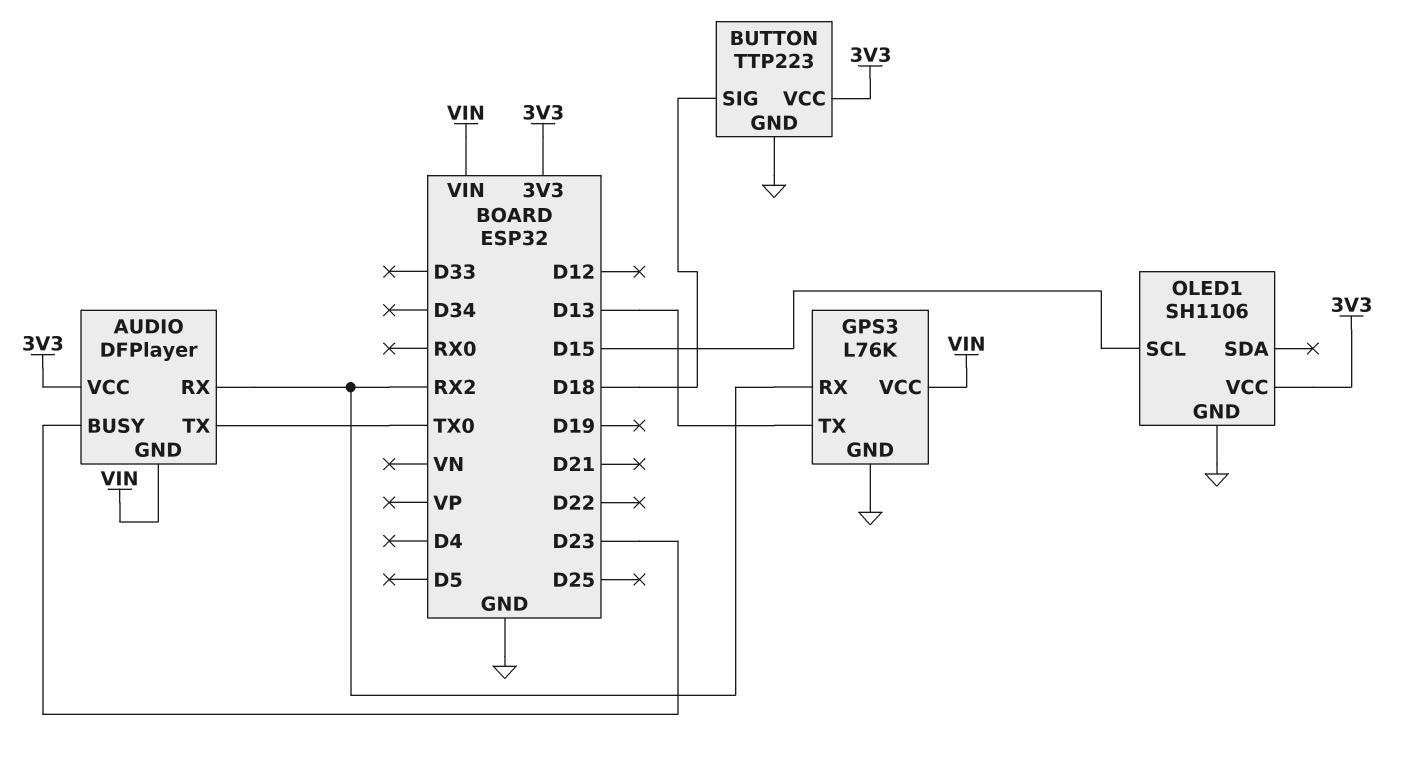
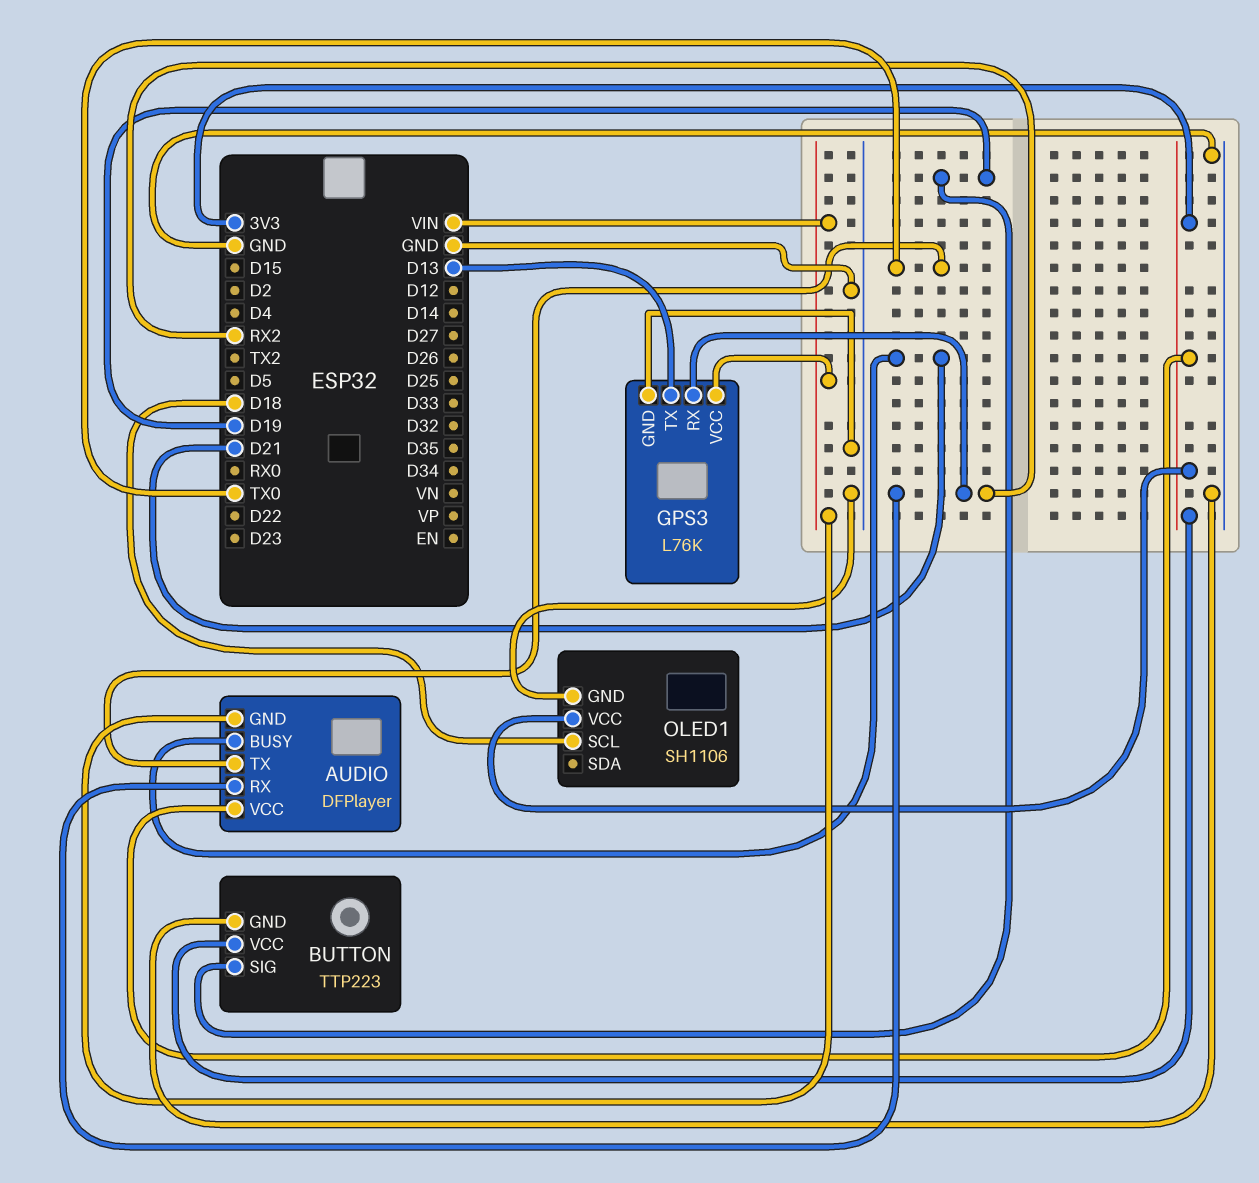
AUDIO pin BUSY: D23 -> D21
BUTTON pin SIG: D18 -> D19
OLED1 pin SCL: D15 -> D18

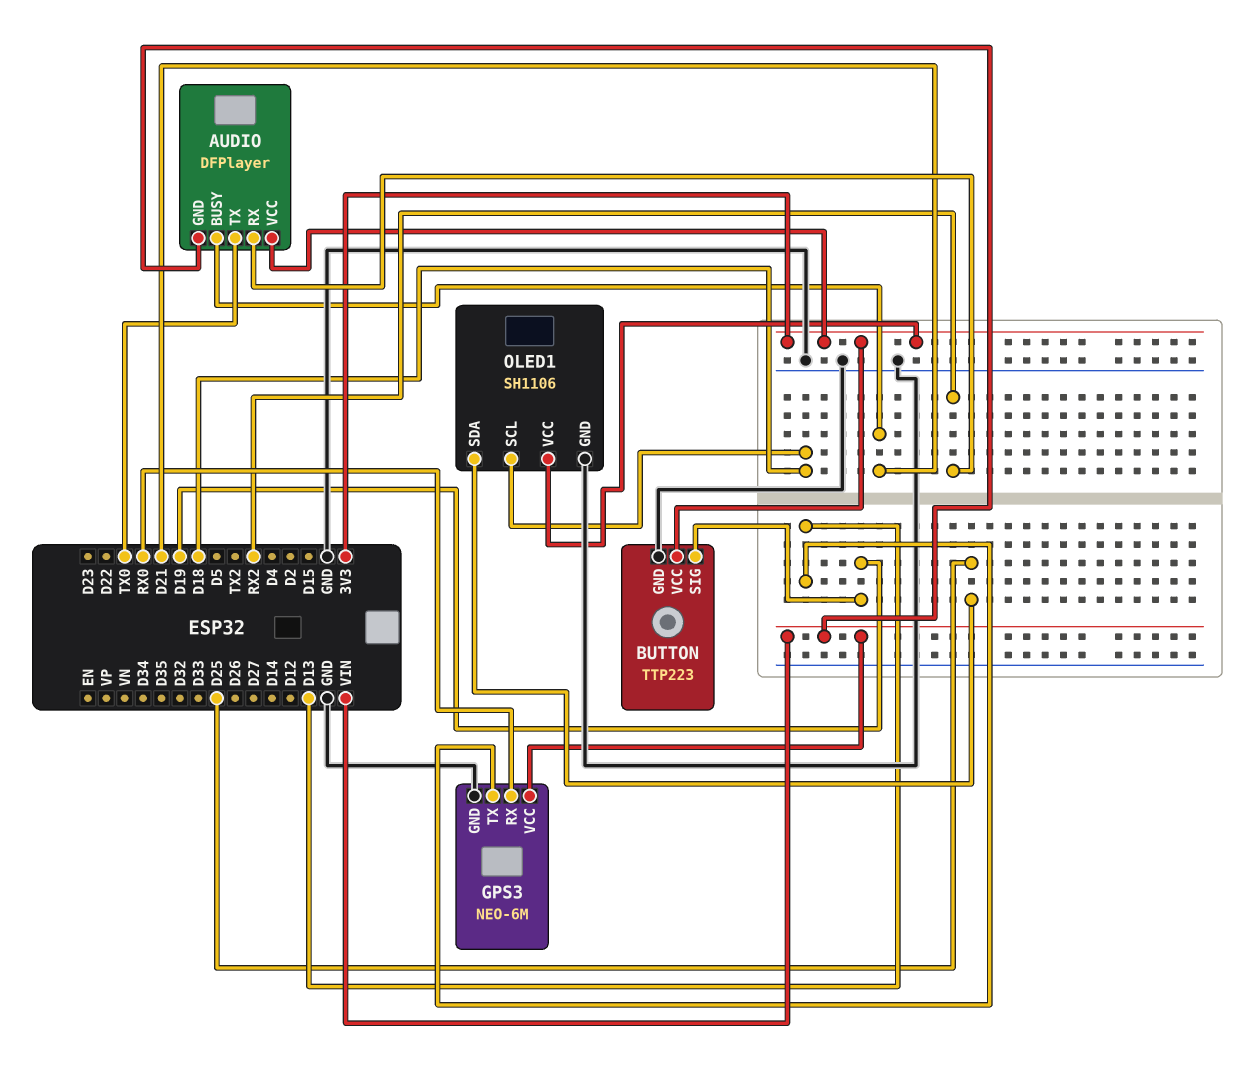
GPS3: L76K -> NEO-6M
GPS3 pin RX: RX2 -> RX0
OLED1 pin SDA: none -> D25

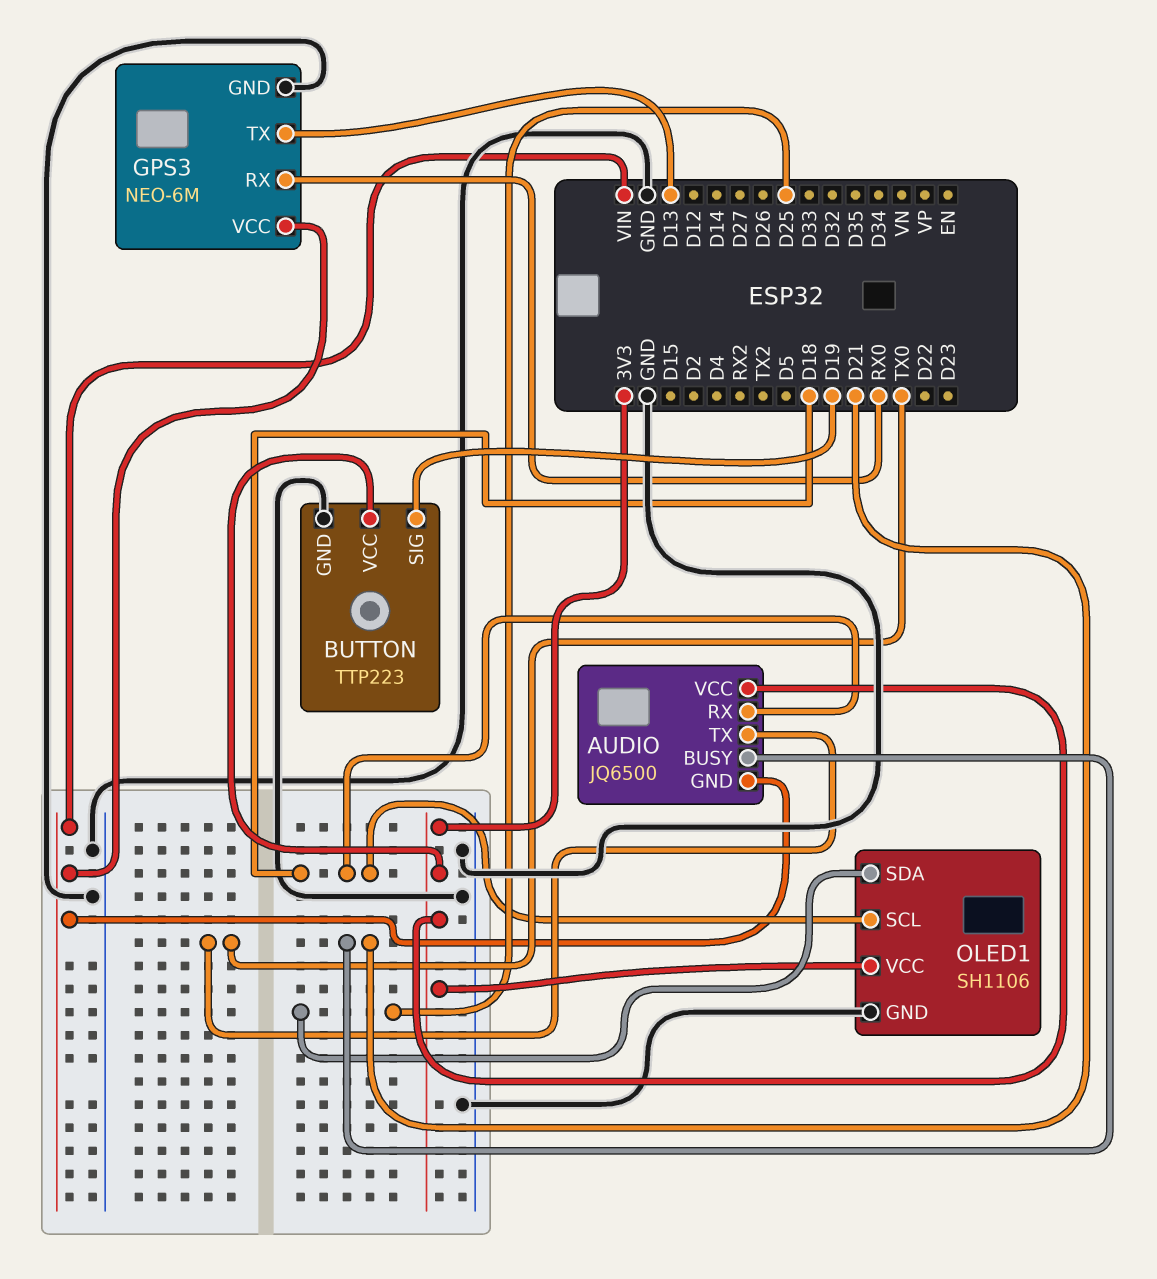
AUDIO: DFPlayer -> JQ6500
AUDIO pin RX: RX2 -> D18

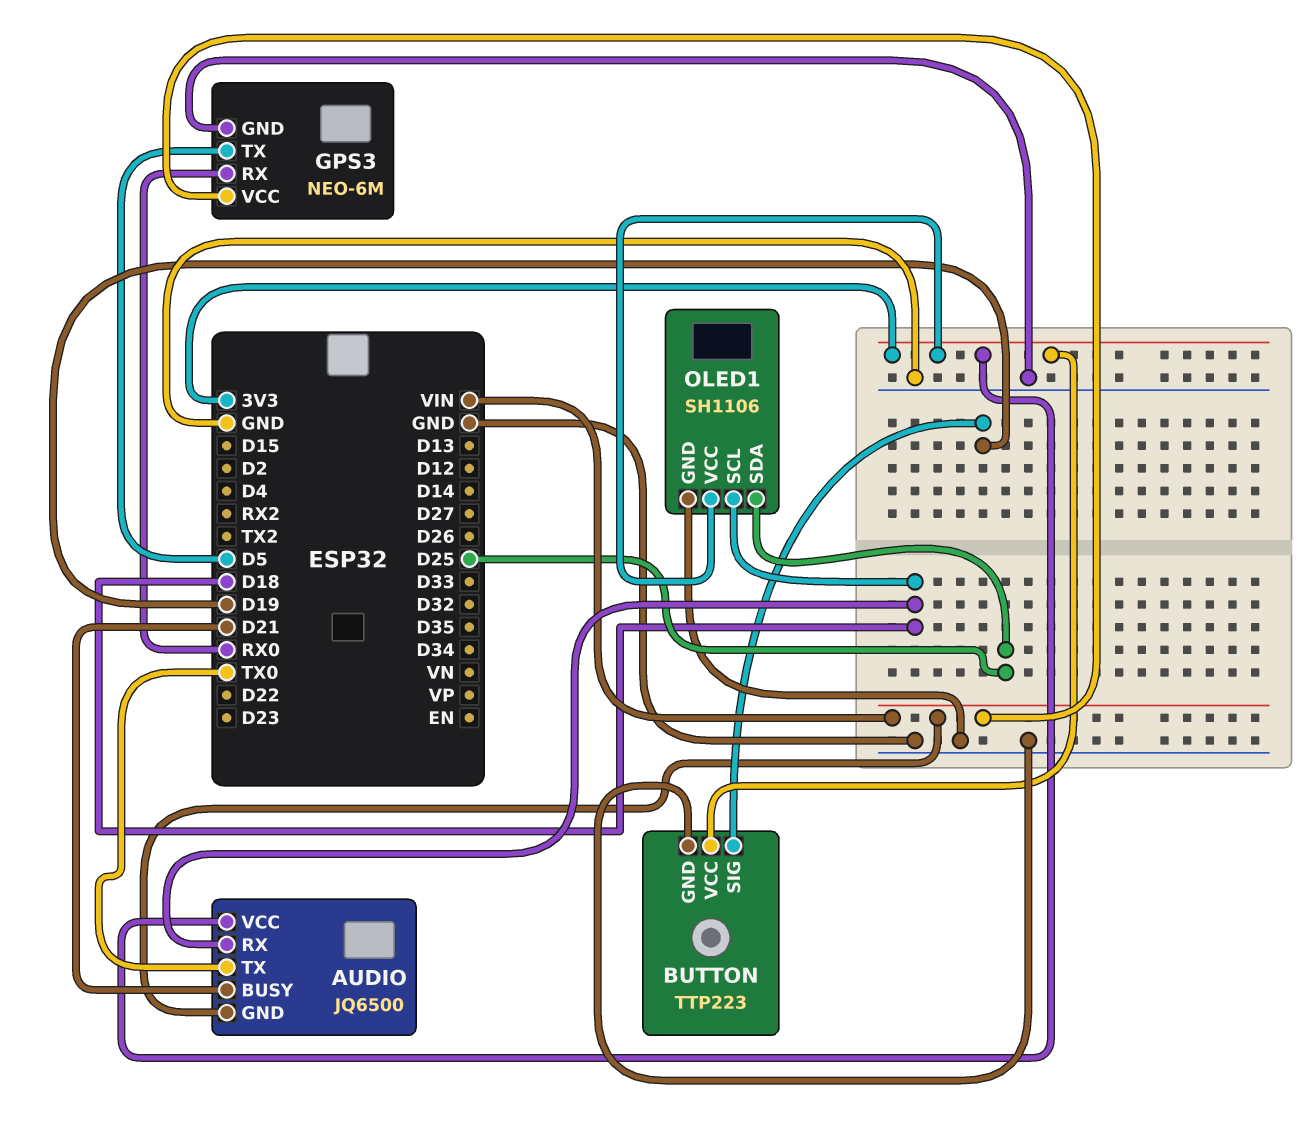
GPS3 pin TX: D13 -> D5

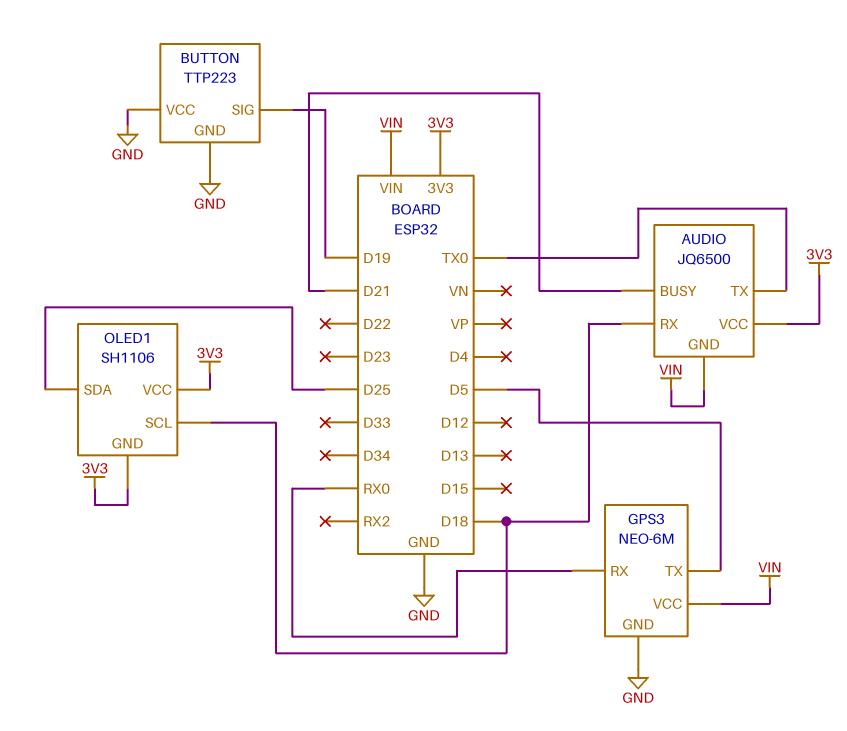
BUTTON pin VCC: 3V3 -> GND
OLED1 pin GND: GND -> 3V3

